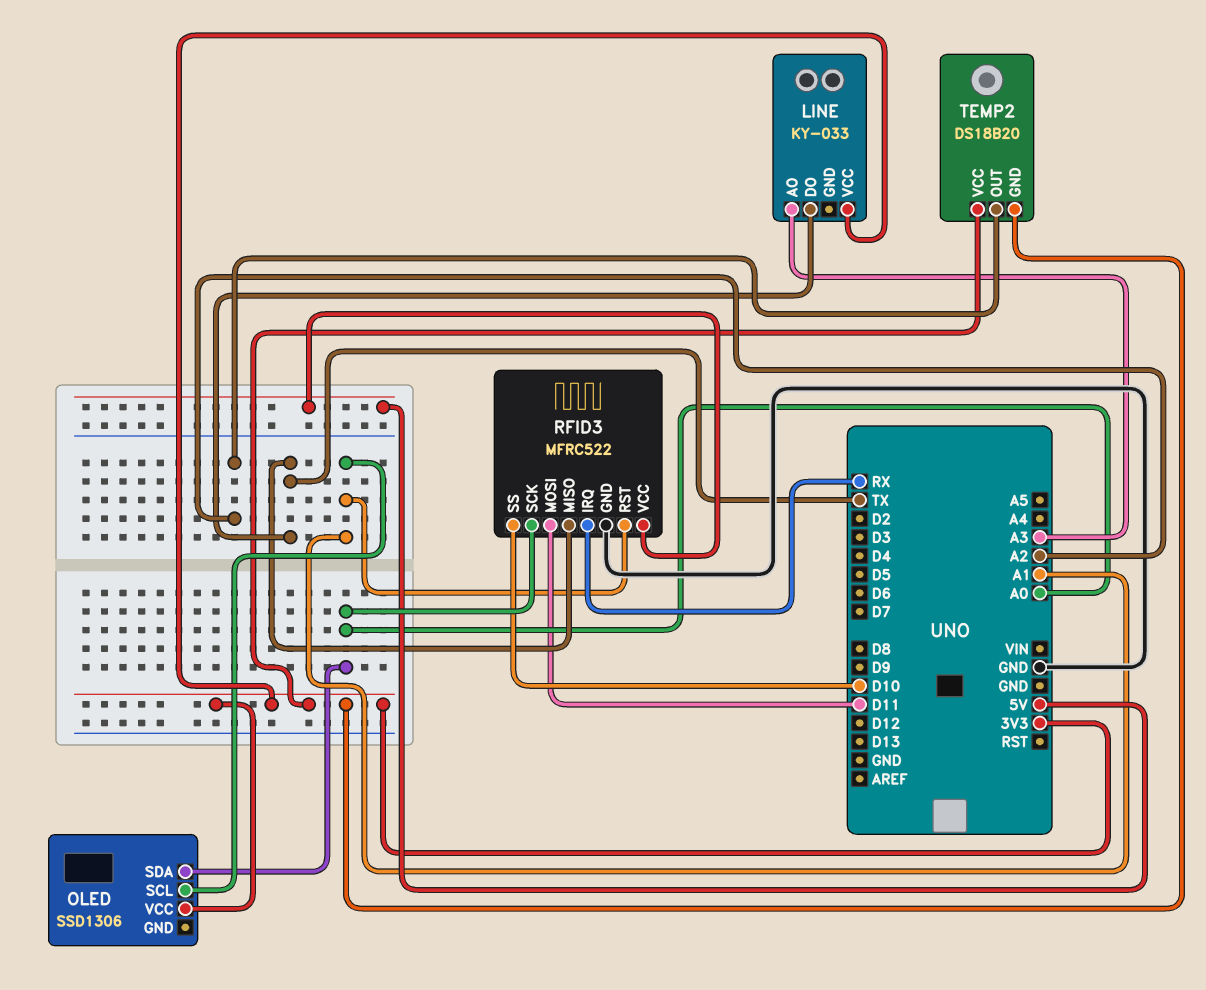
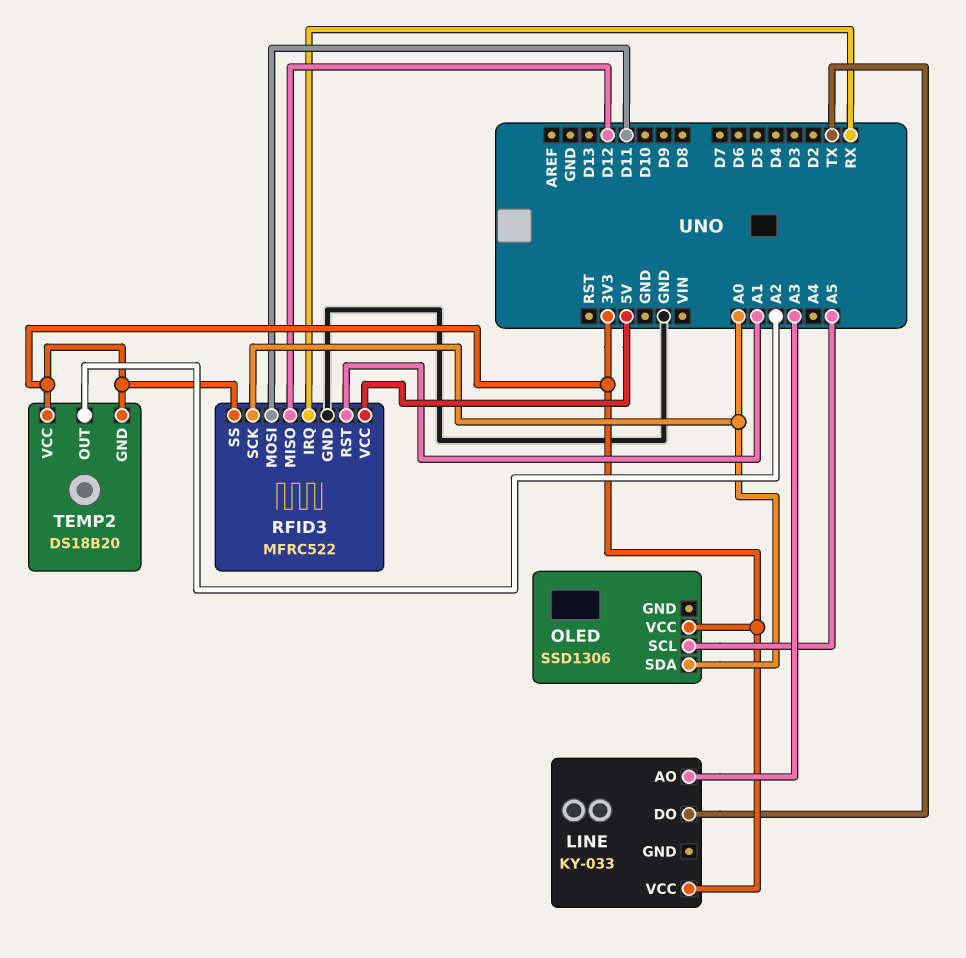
OLED pin SCL: A1 -> A5
RFID3 pin MISO: TX -> D12
RFID3 pin SS: D10 -> 3V3

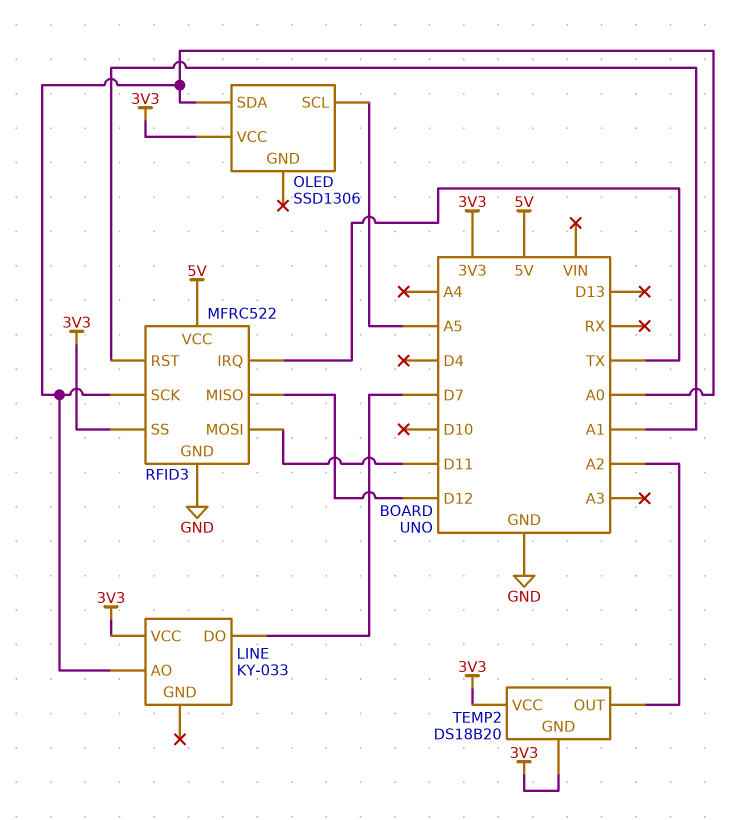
LINE pin AO: A3 -> A0
LINE pin DO: TX -> D7
RFID3 pin IRQ: RX -> TX

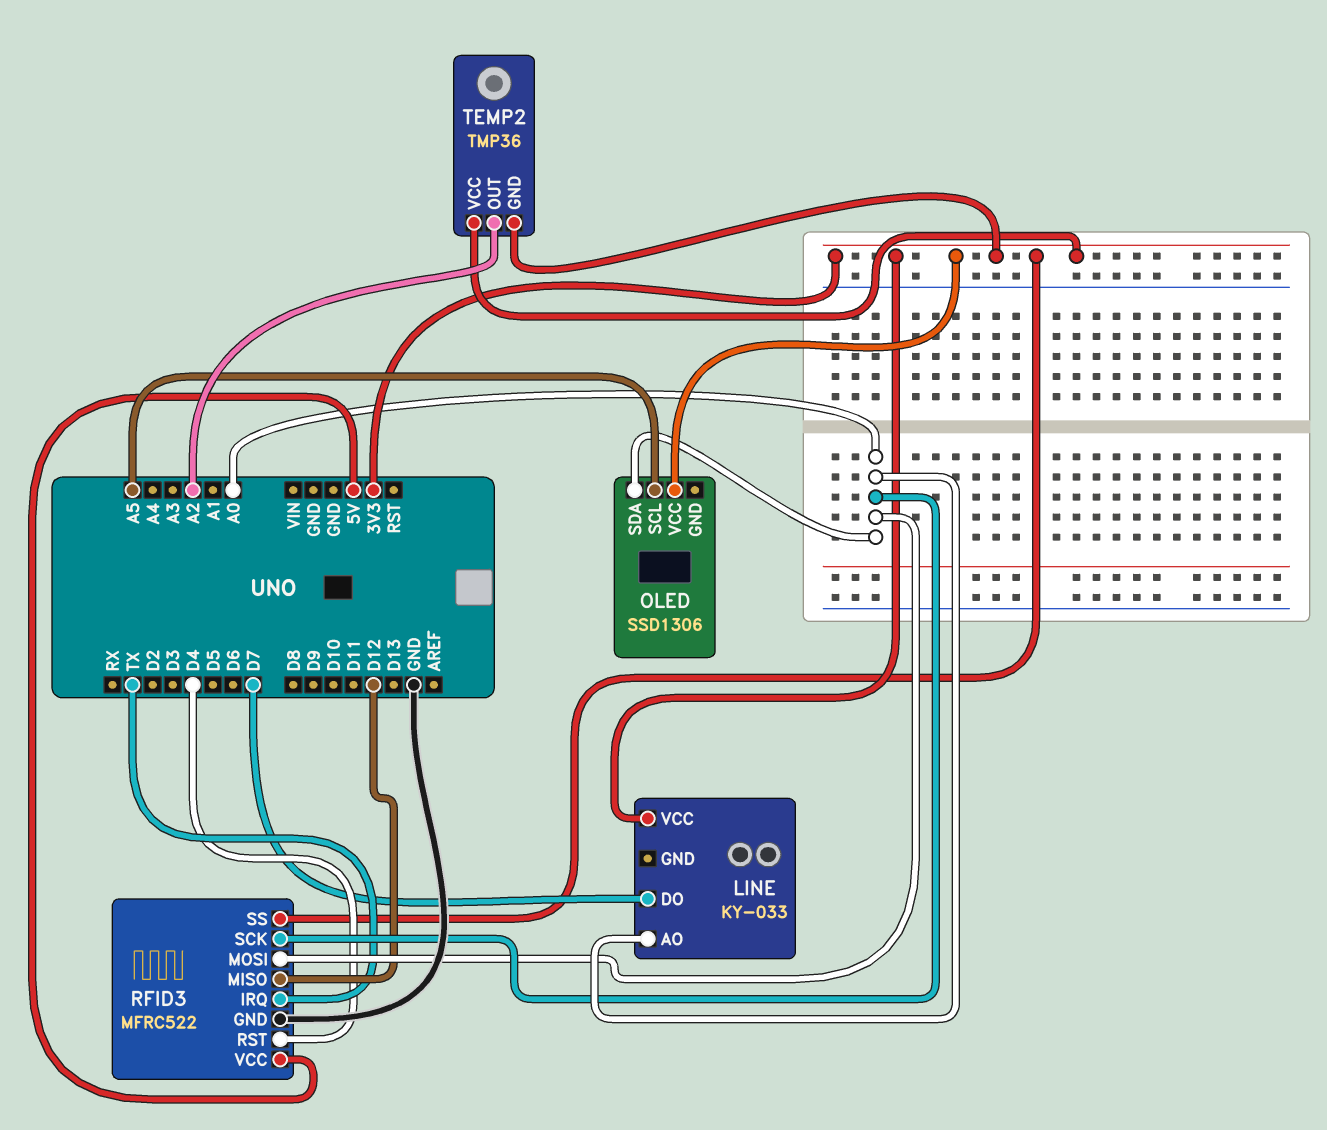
RFID3 pin MOSI: D11 -> A0
RFID3 pin RST: A1 -> D4
TEMP2: DS18B20 -> TMP36

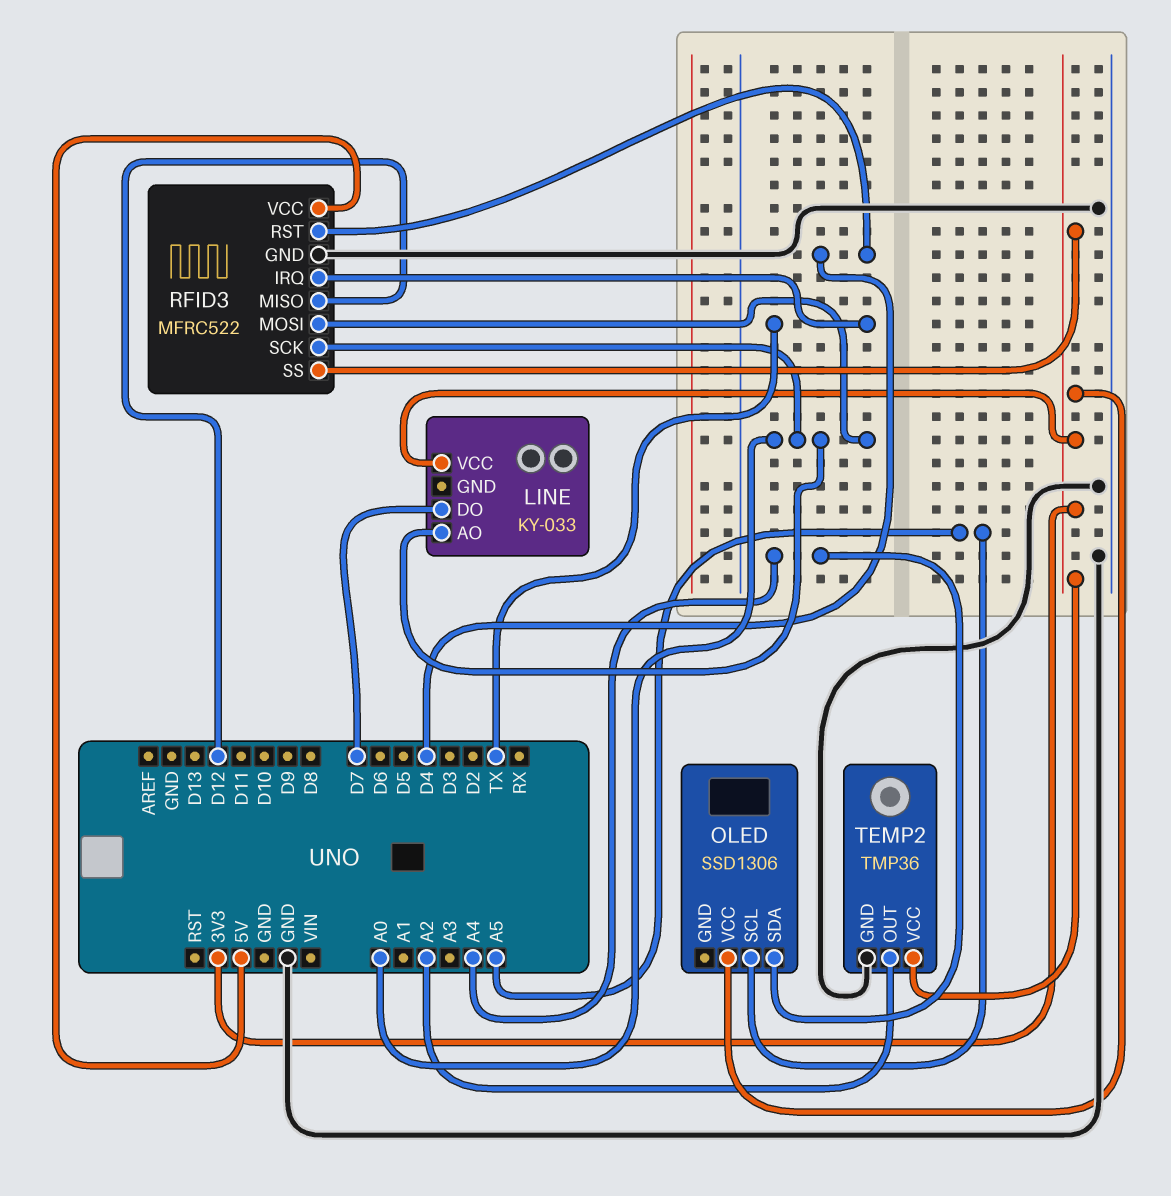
OLED pin SDA: A0 -> A4
TEMP2 pin GND: 3V3 -> GND

